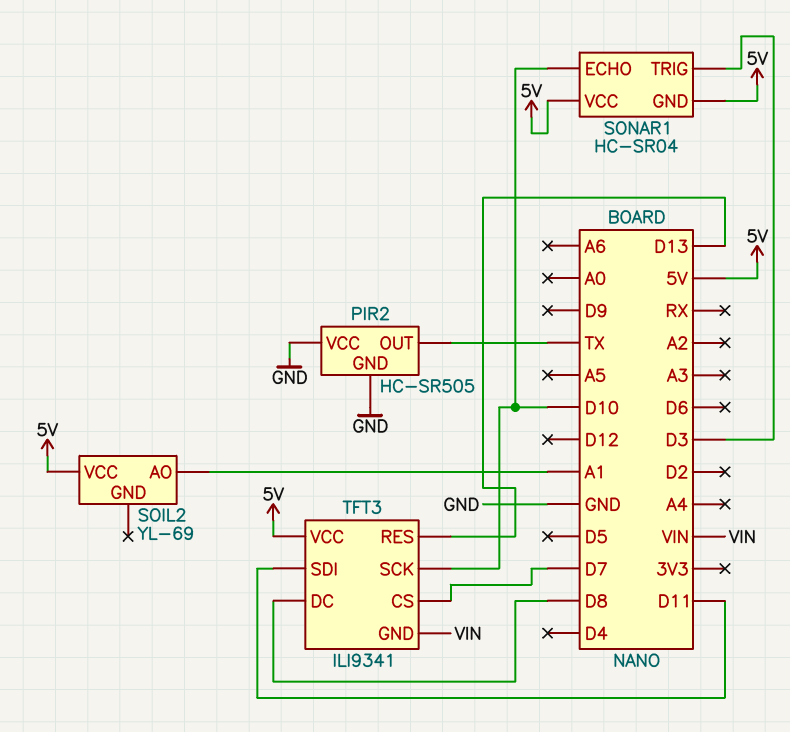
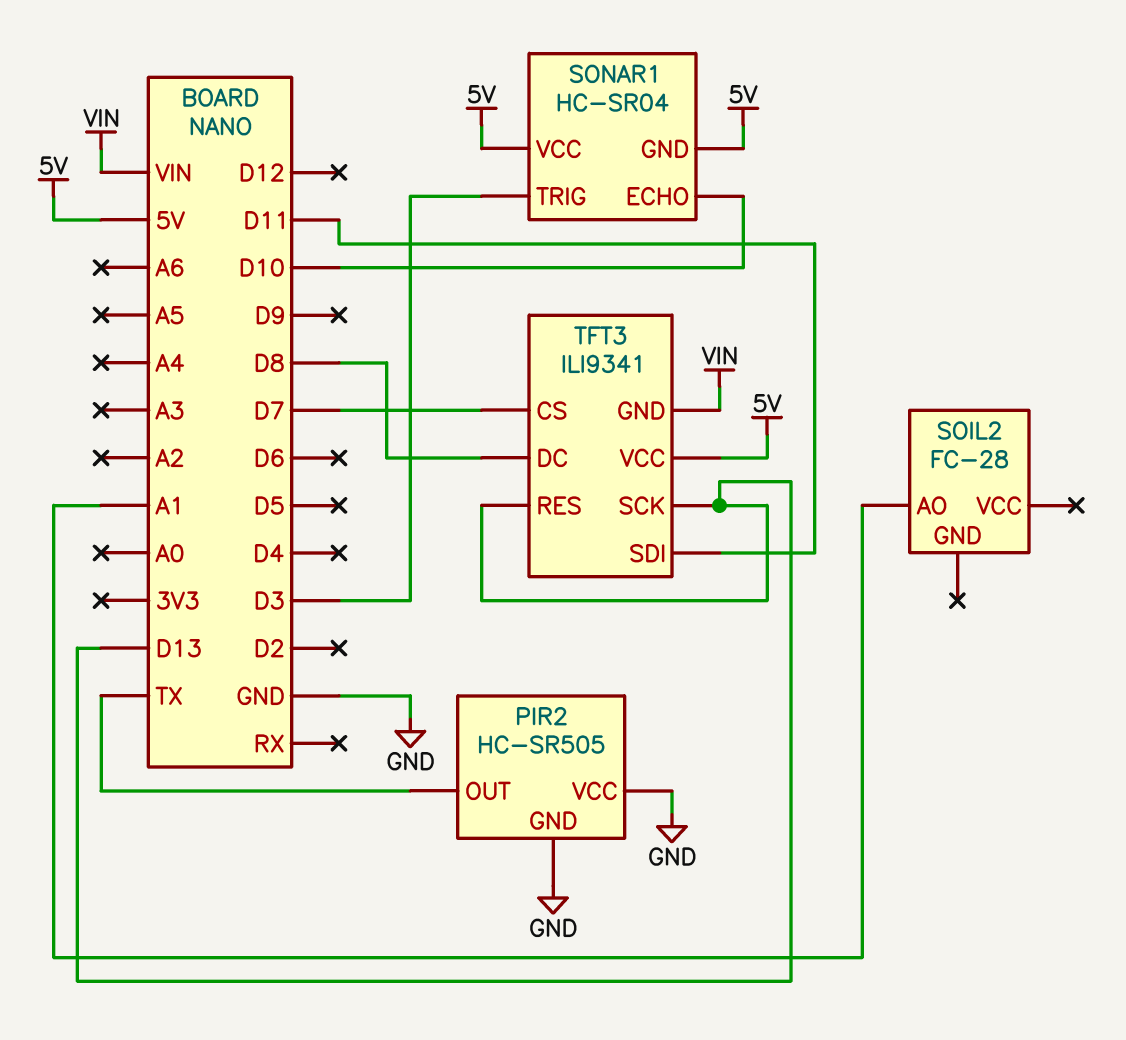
SOIL2: YL-69 -> FC-28
SOIL2 pin VCC: 5V -> none
TFT3 pin SCK: D10 -> D13

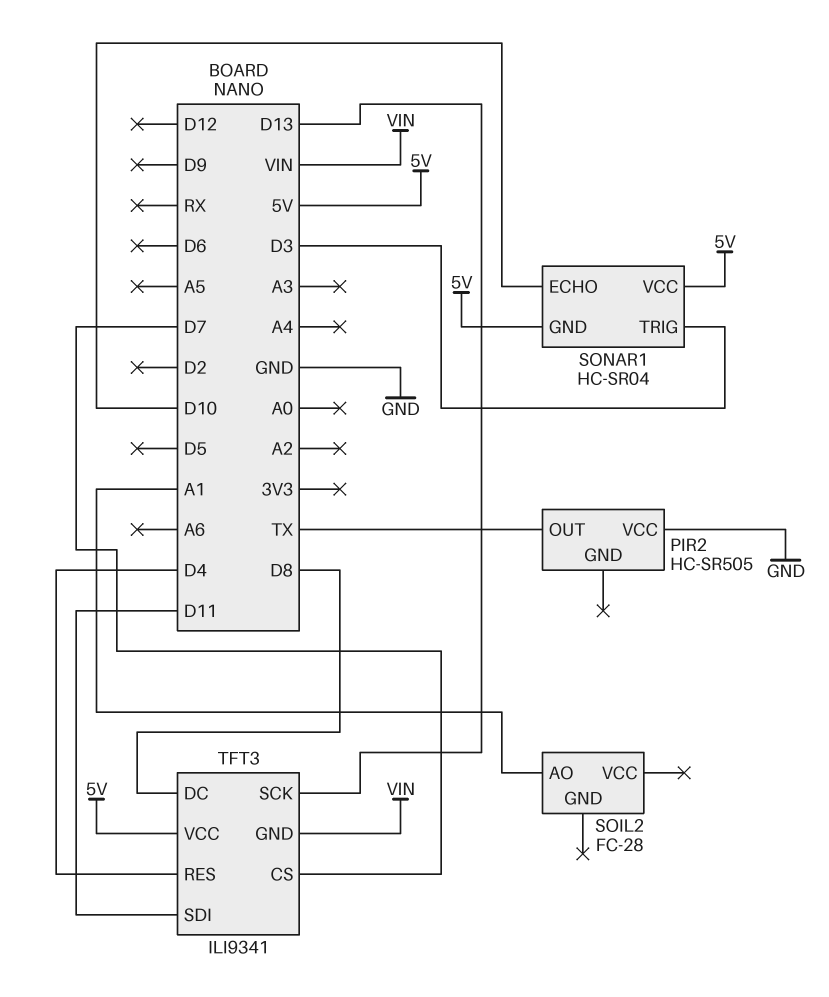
PIR2 pin GND: GND -> none
TFT3 pin RES: D13 -> D4

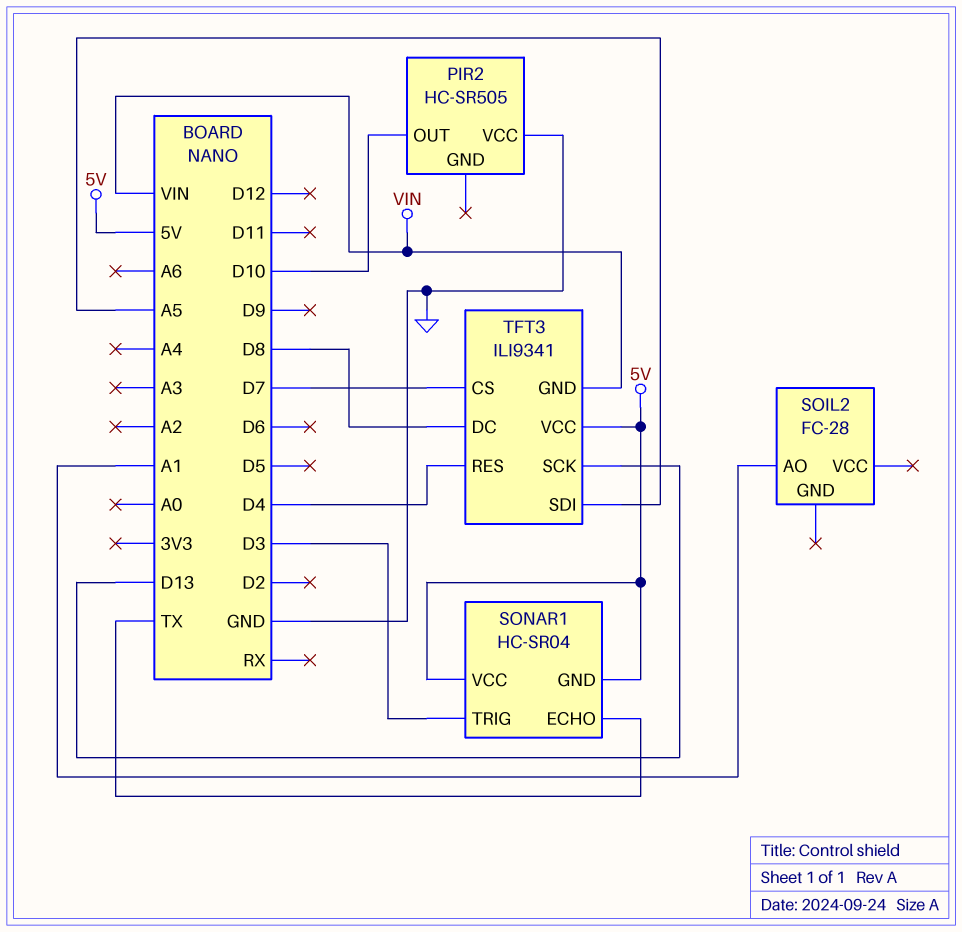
PIR2 pin OUT: TX -> D10
SONAR1 pin ECHO: D10 -> TX
TFT3 pin SDI: D11 -> A5

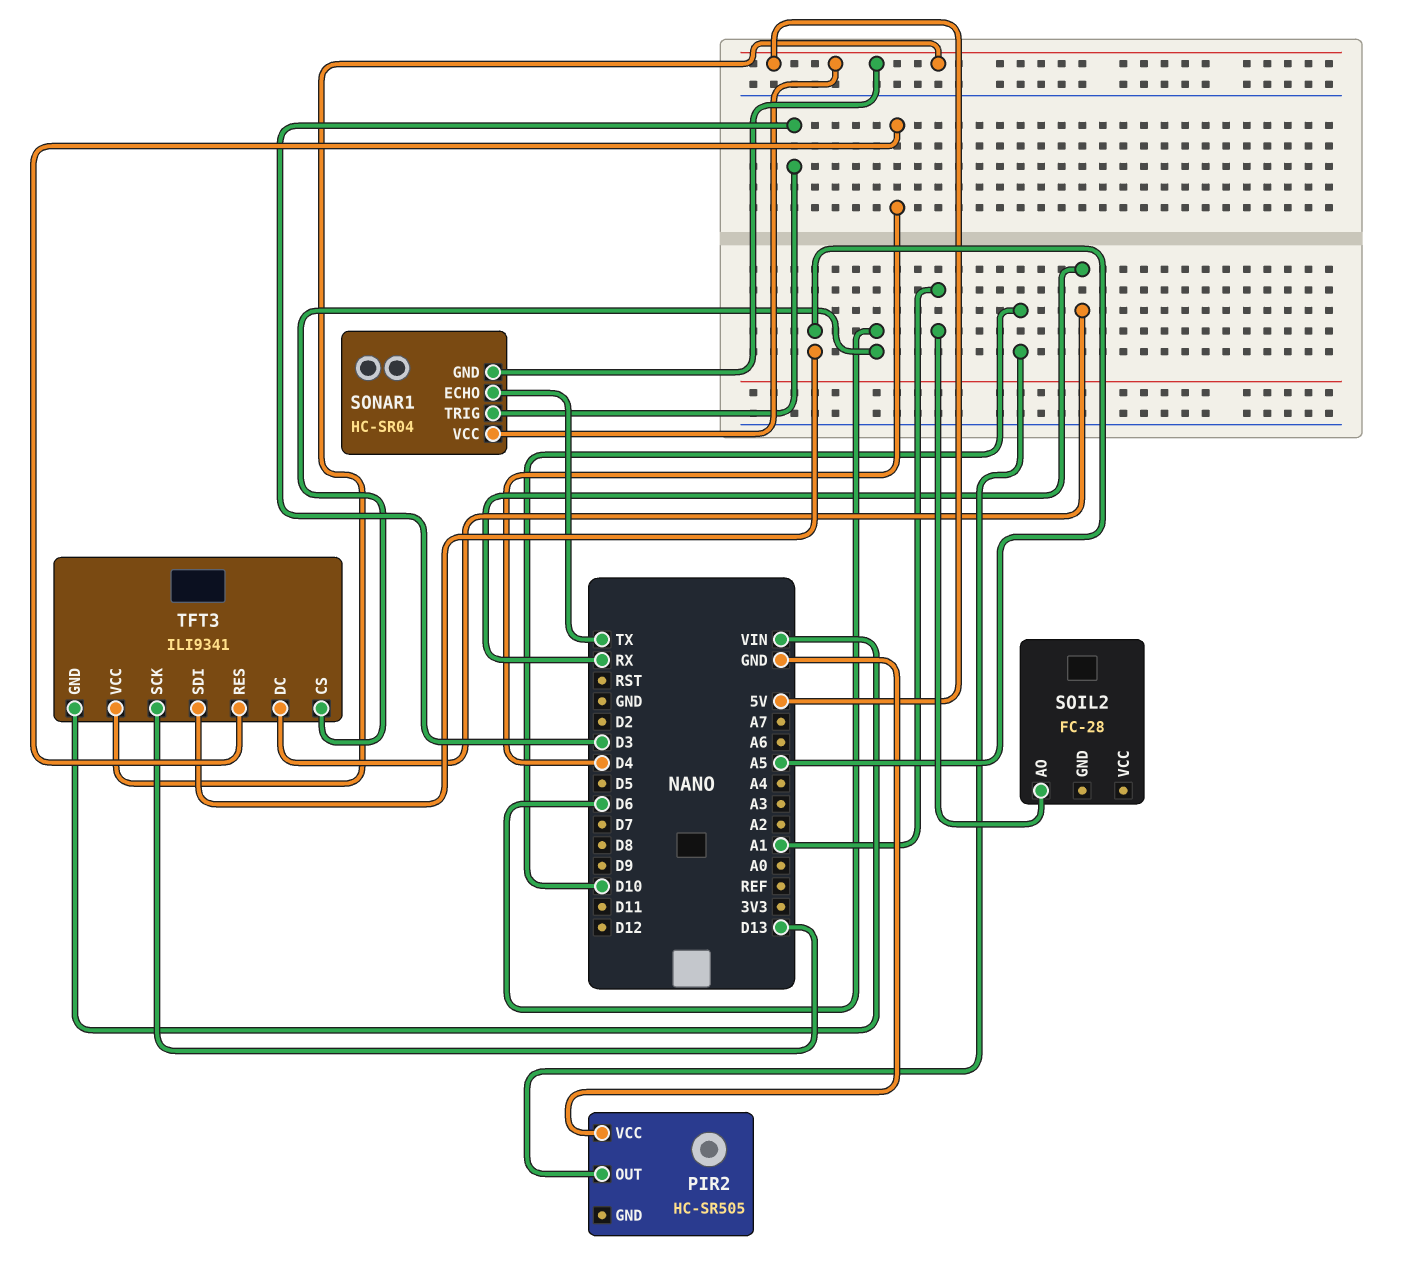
TFT3 pin CS: D7 -> D6
TFT3 pin DC: D8 -> RX

